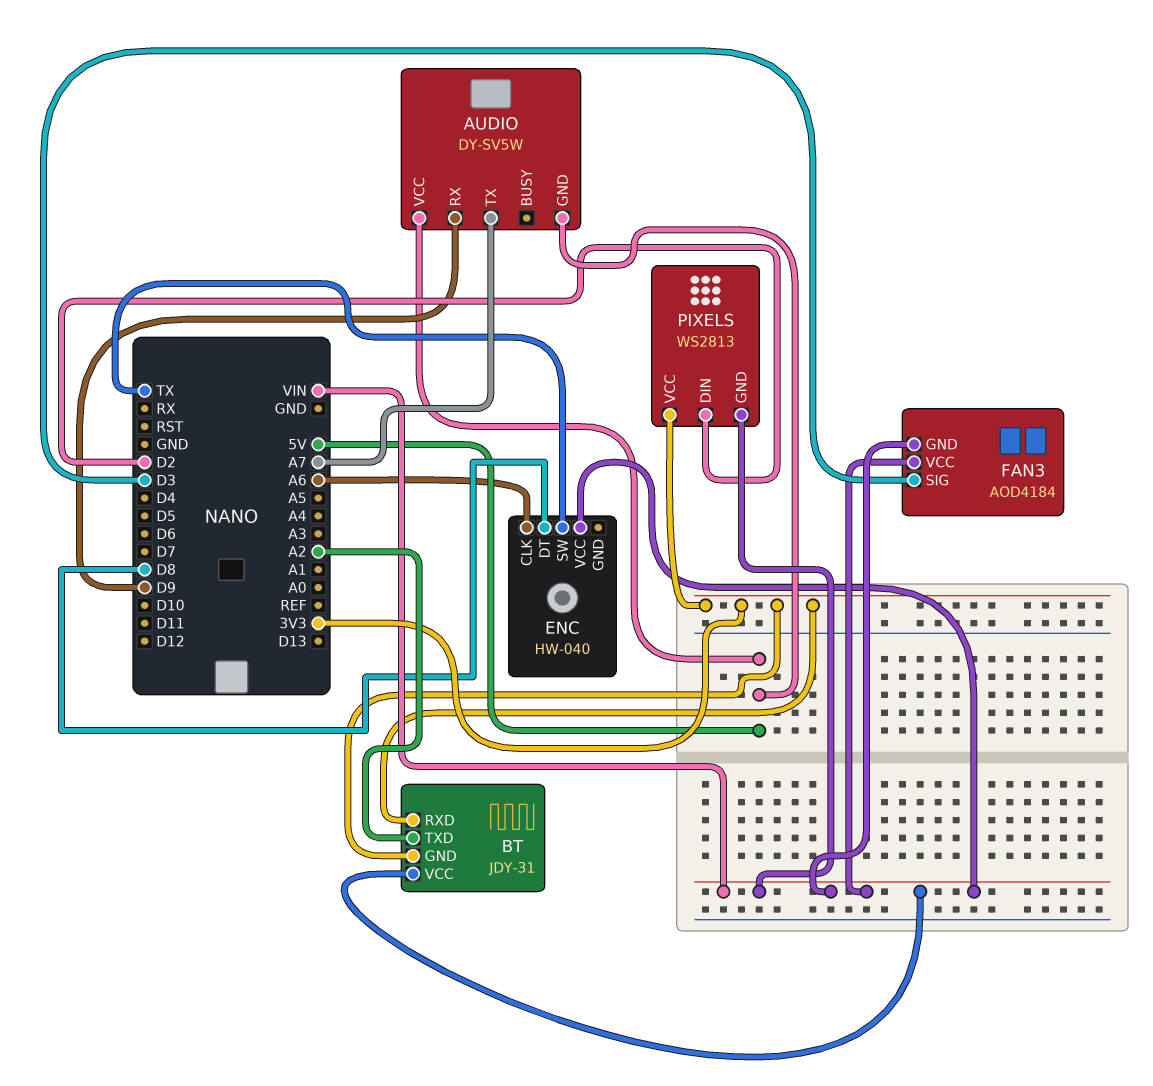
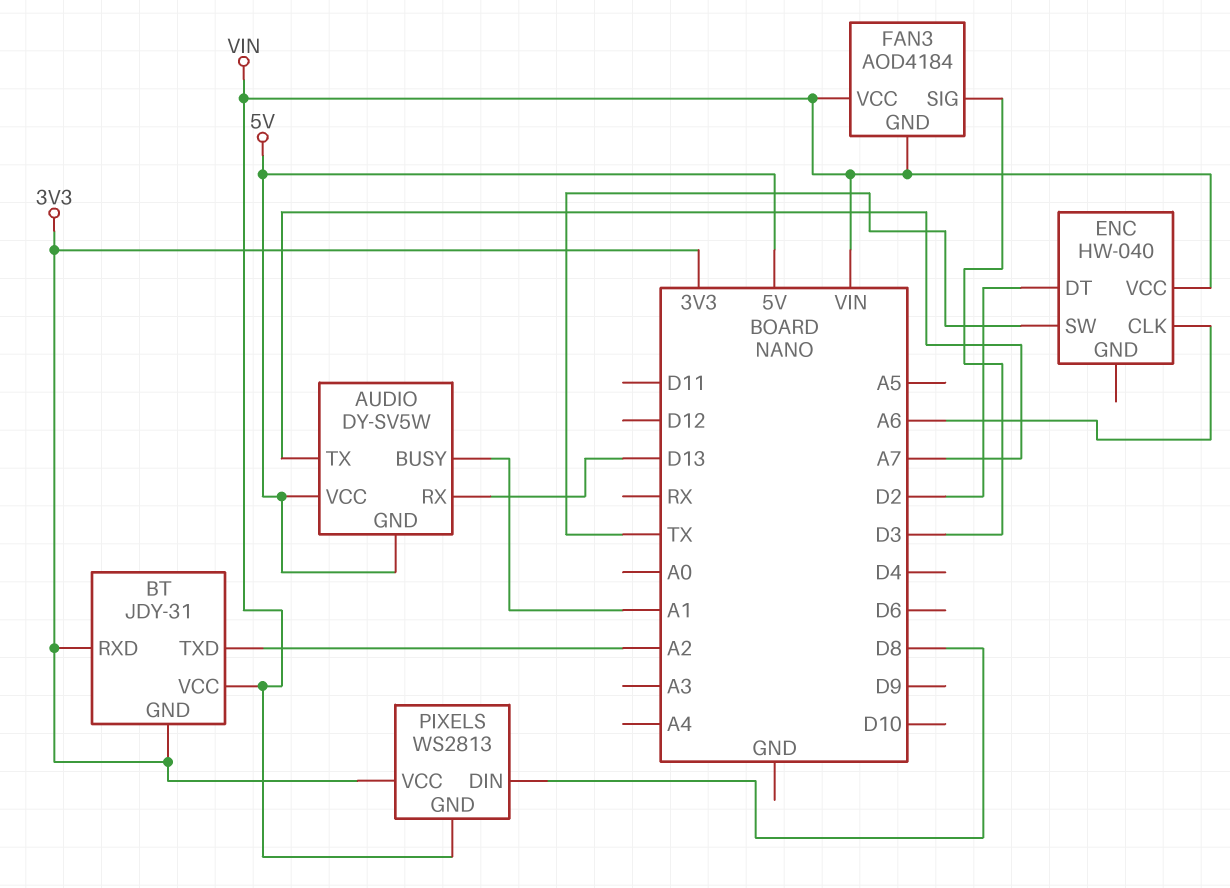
AUDIO pin BUSY: none -> A1
AUDIO pin RX: D9 -> D13
ENC pin DT: D8 -> D2
PIXELS pin DIN: D2 -> D8

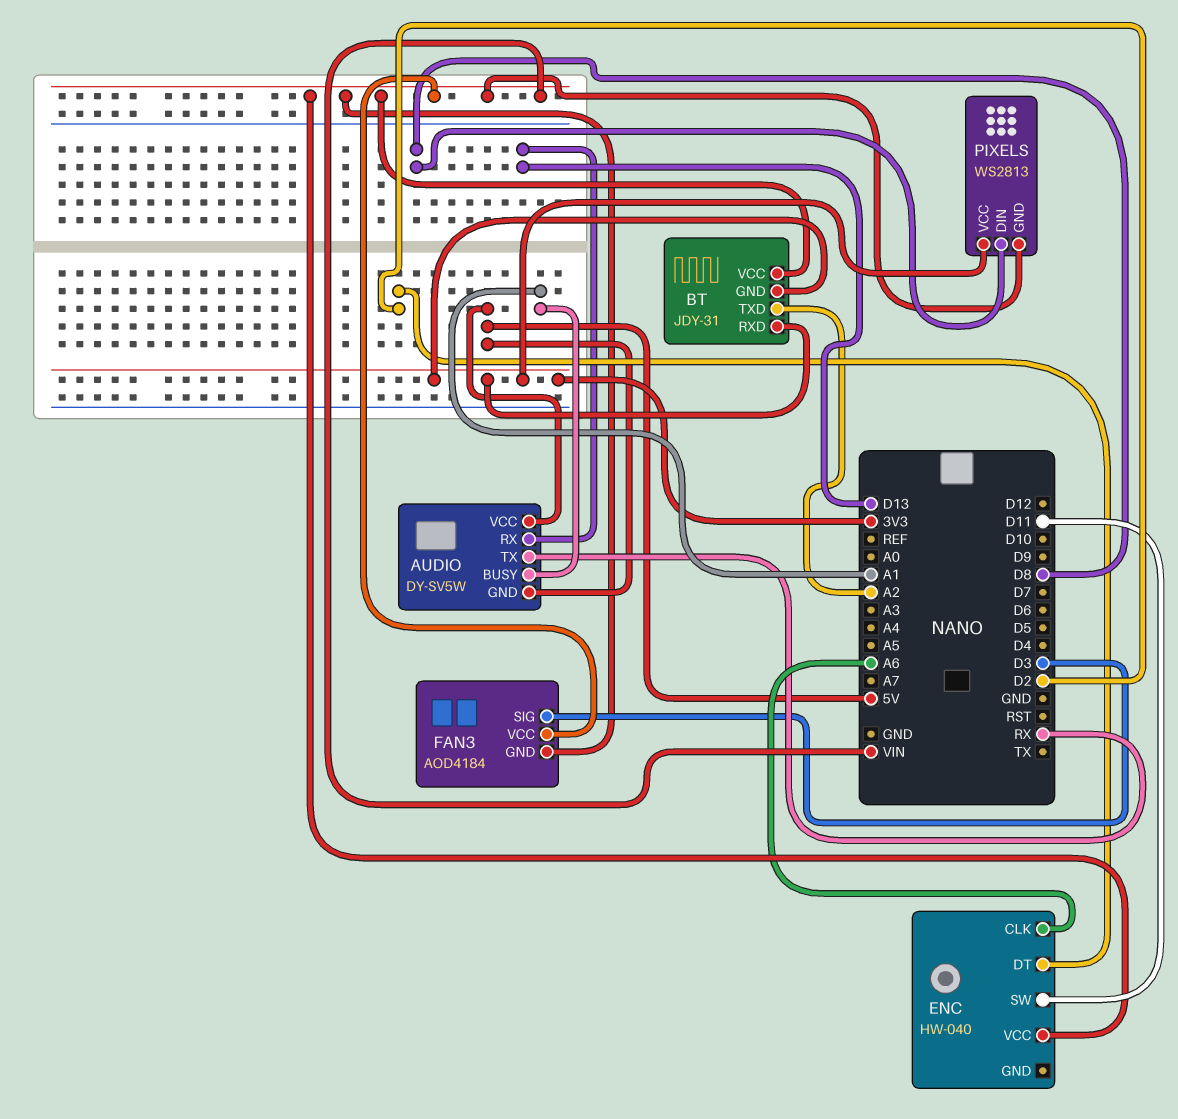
AUDIO pin TX: A7 -> RX
ENC pin SW: TX -> D11

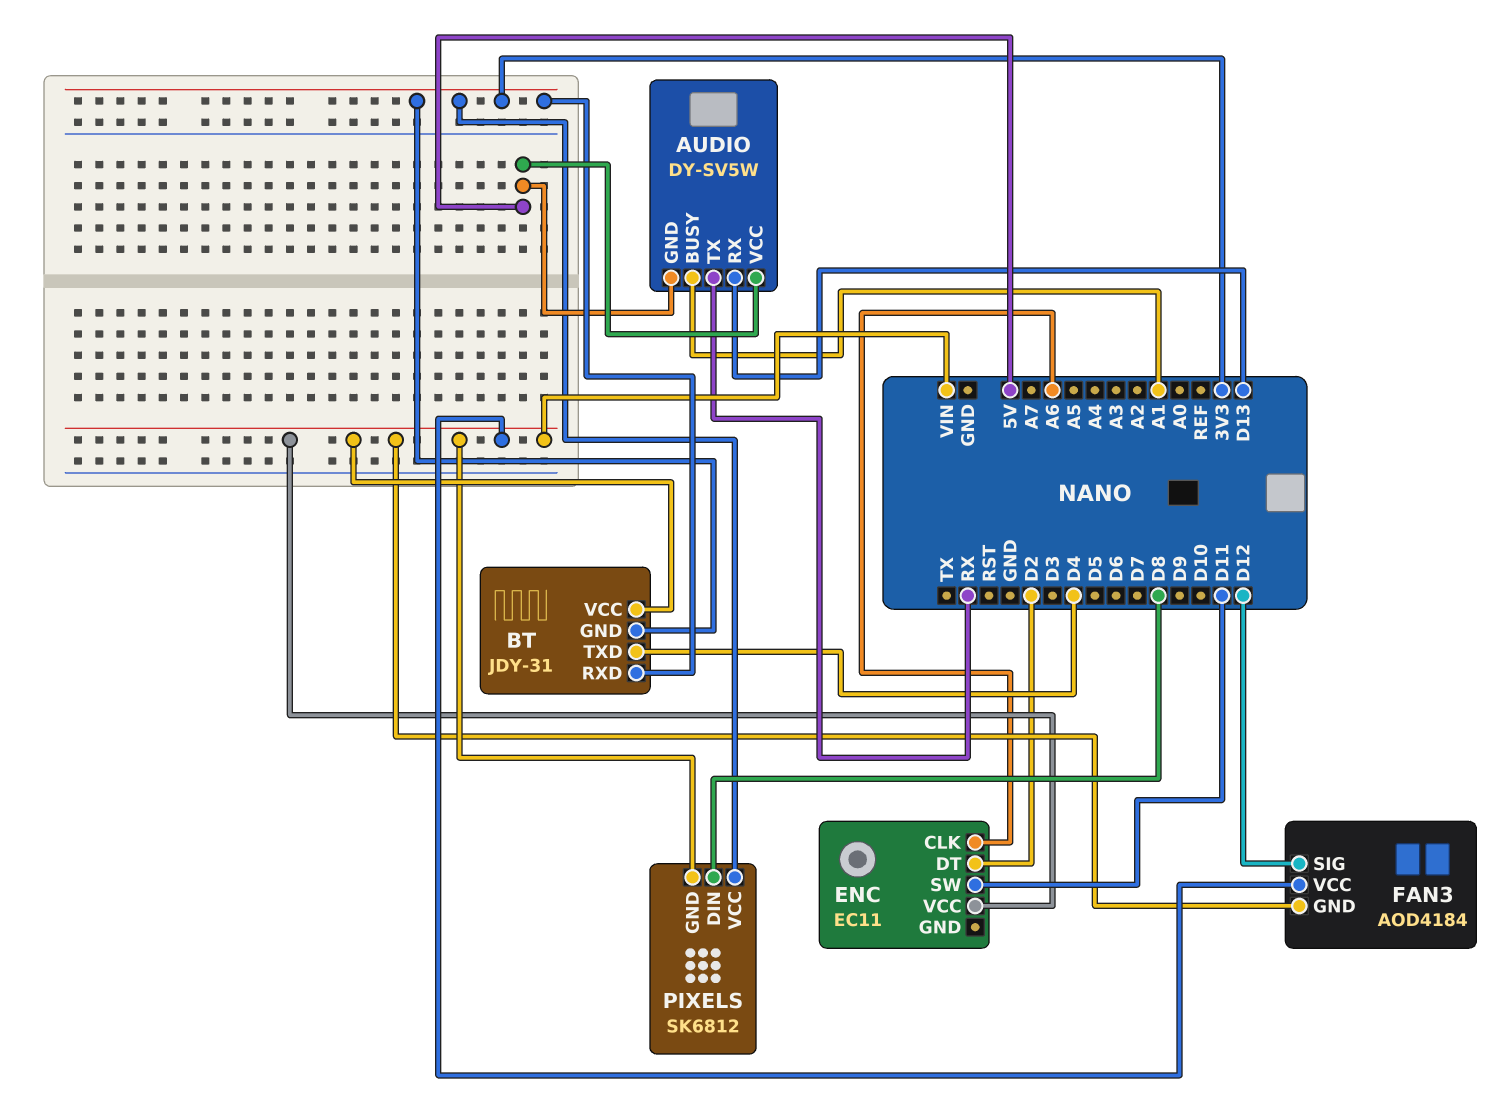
BT pin TXD: A2 -> D4
ENC: HW-040 -> EC11
FAN3 pin SIG: D3 -> D12
PIXELS: WS2813 -> SK6812

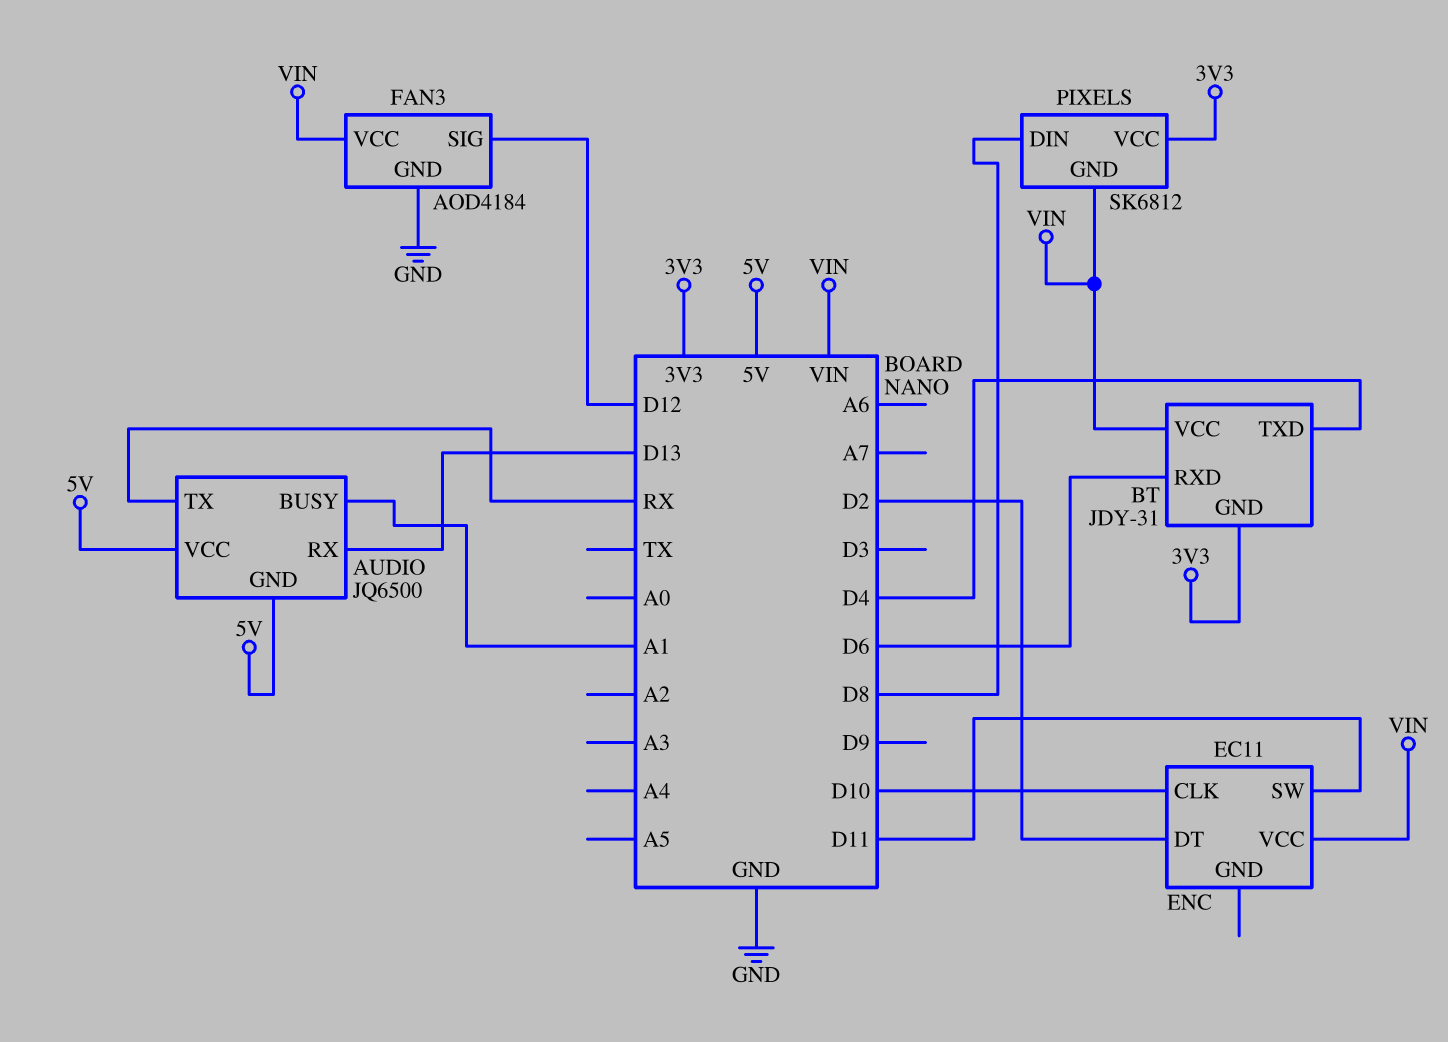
AUDIO: DY-SV5W -> JQ6500
BT pin RXD: 3V3 -> D6
ENC pin CLK: A6 -> D10
FAN3 pin GND: VIN -> GND

